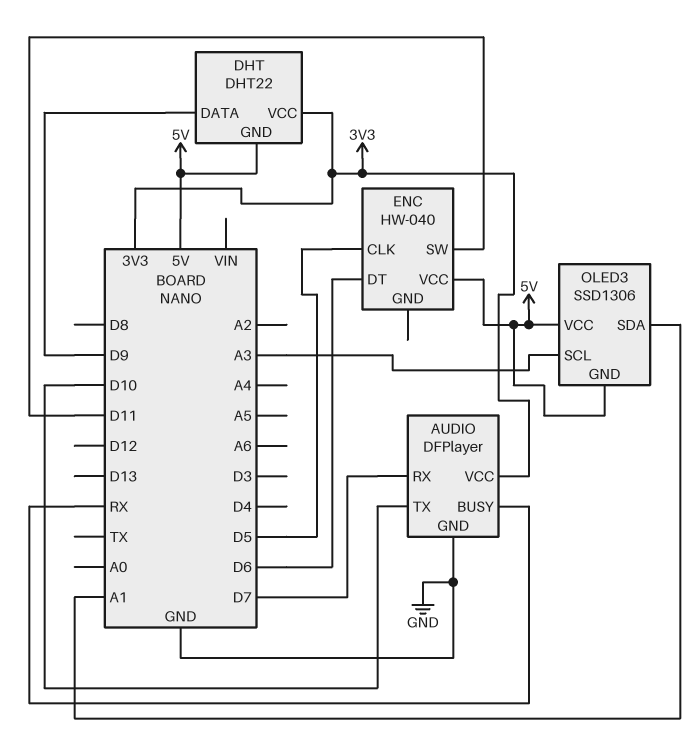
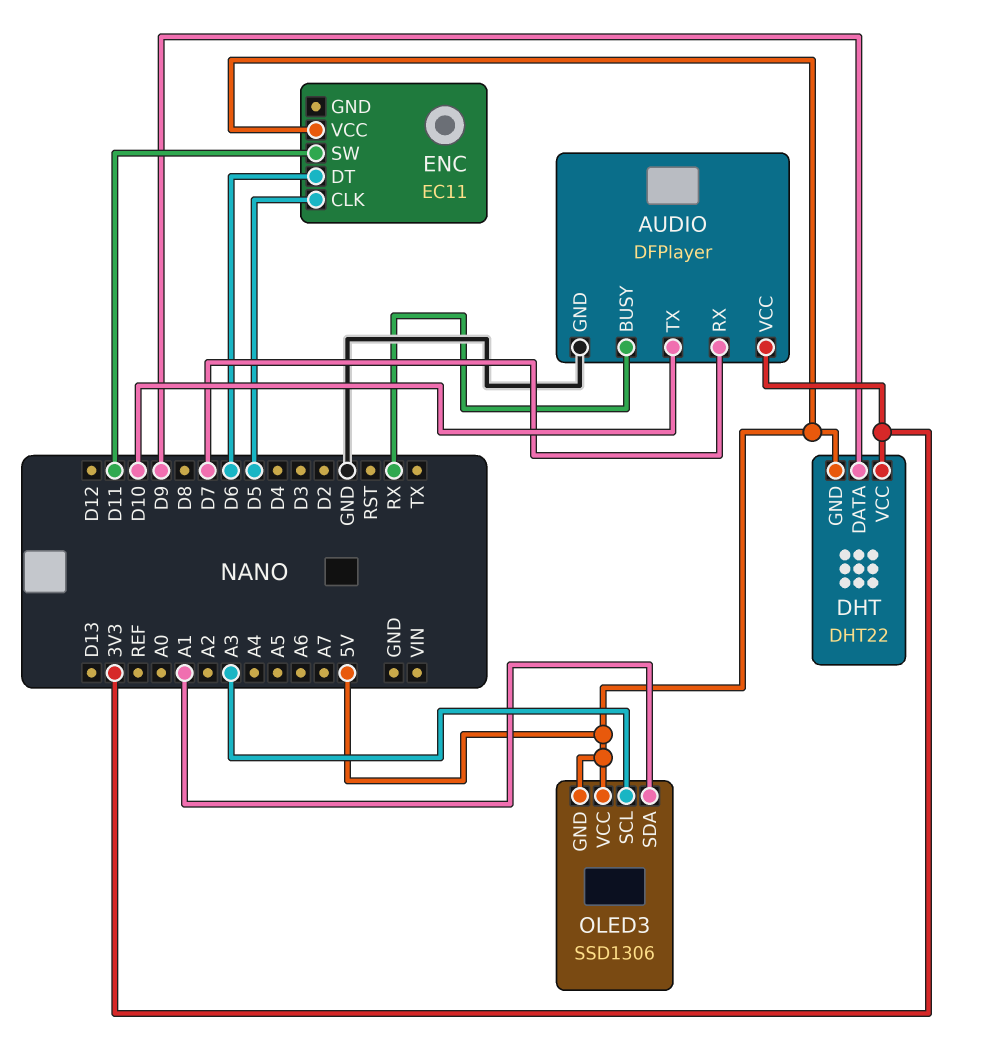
ENC: HW-040 -> EC11

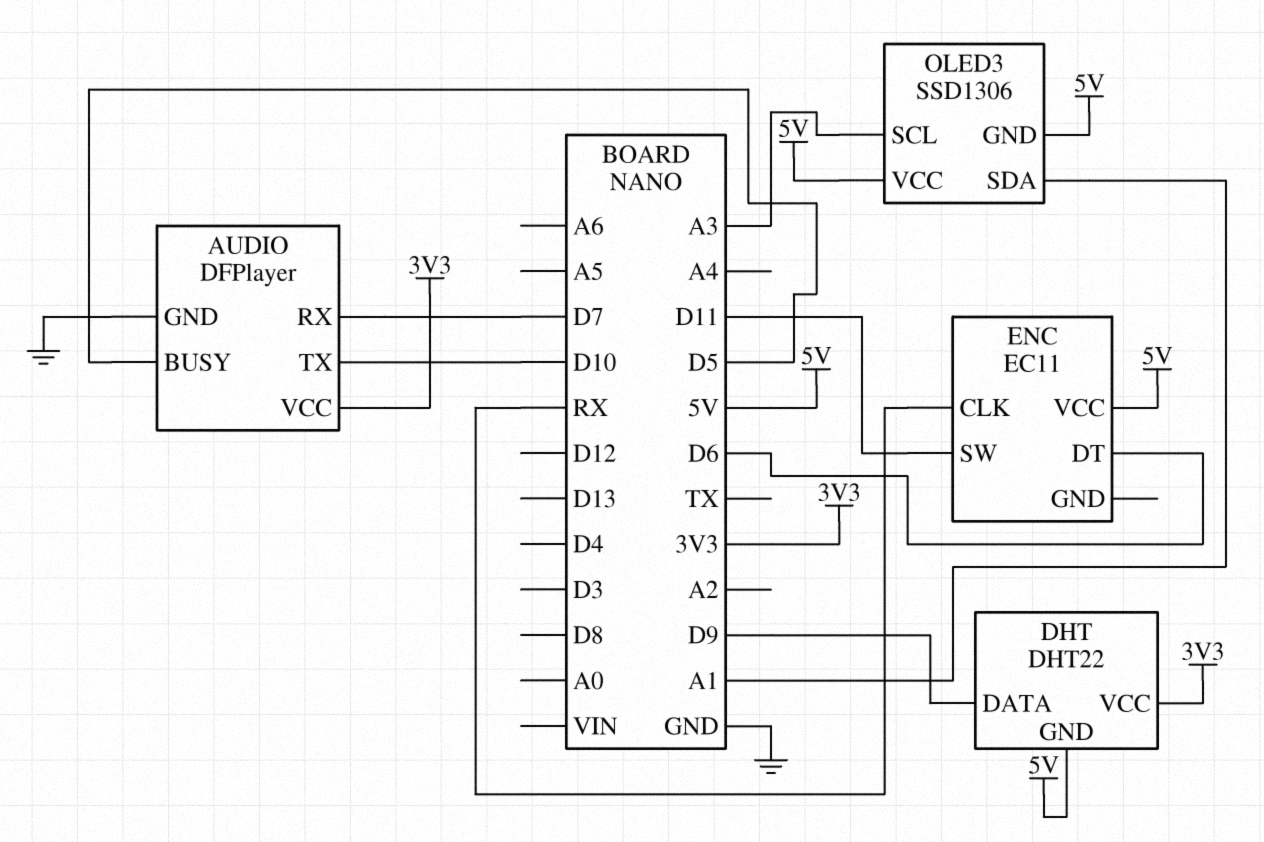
AUDIO pin BUSY: RX -> D5
ENC pin CLK: D5 -> RX

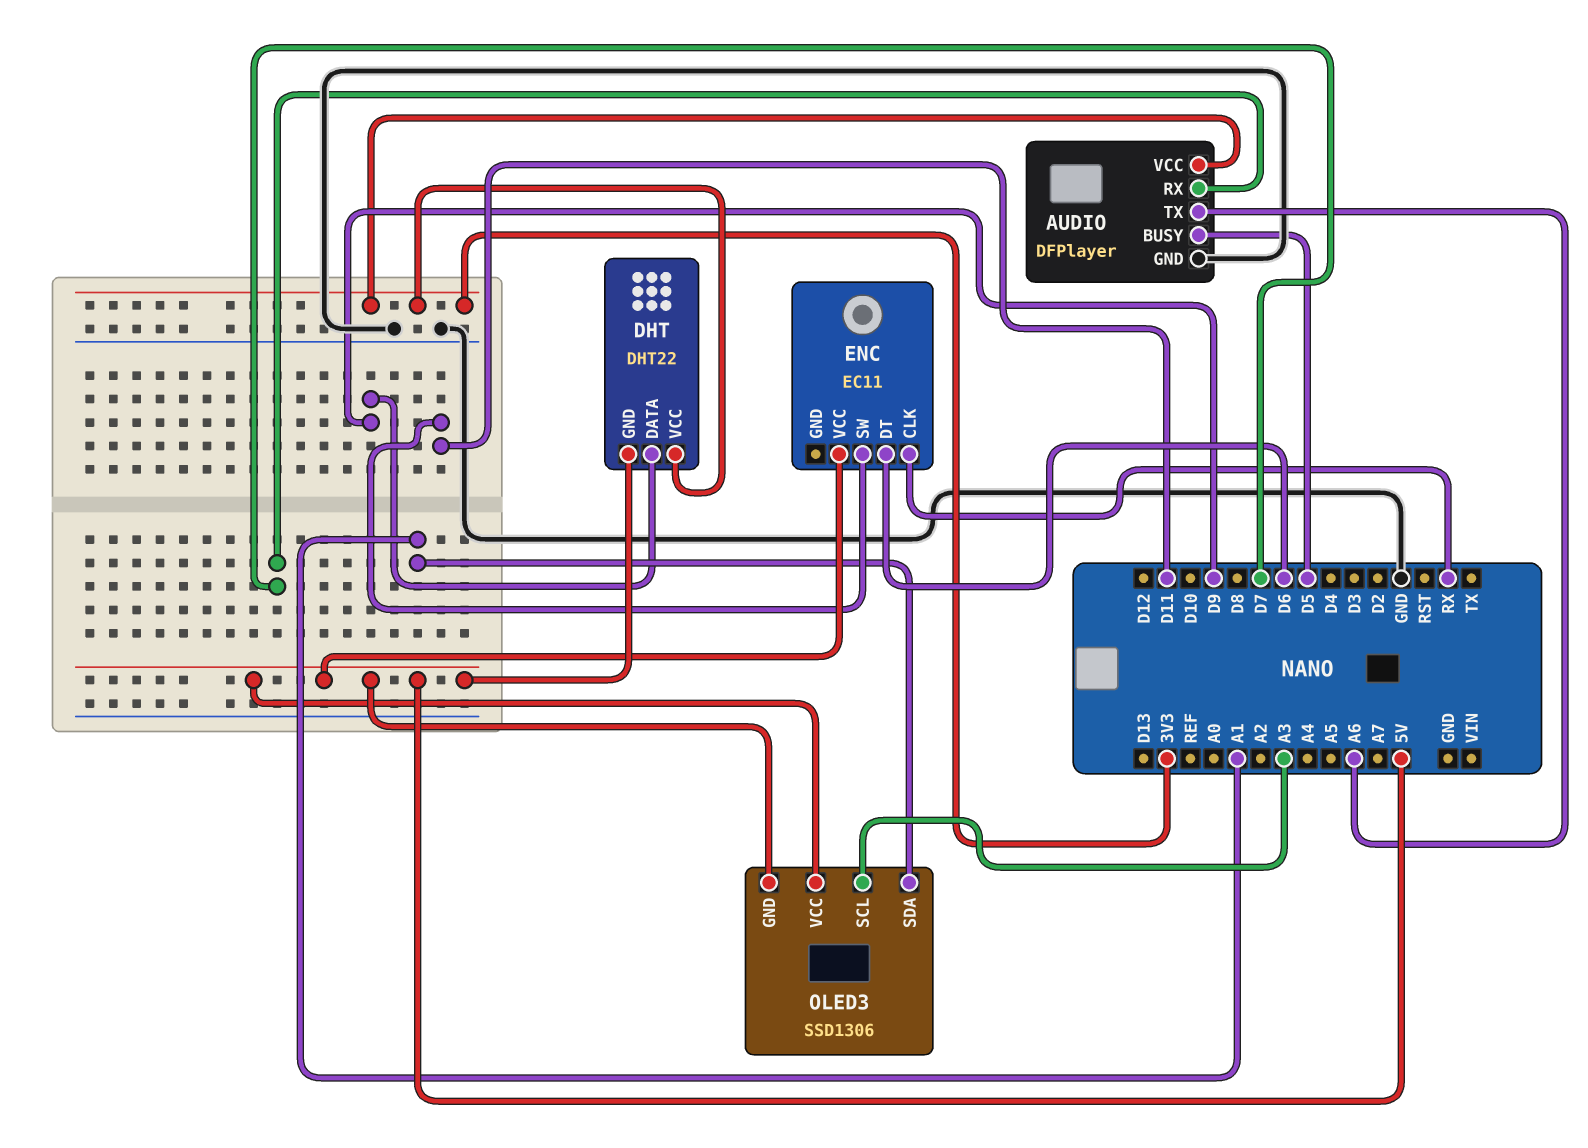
AUDIO pin TX: D10 -> A6

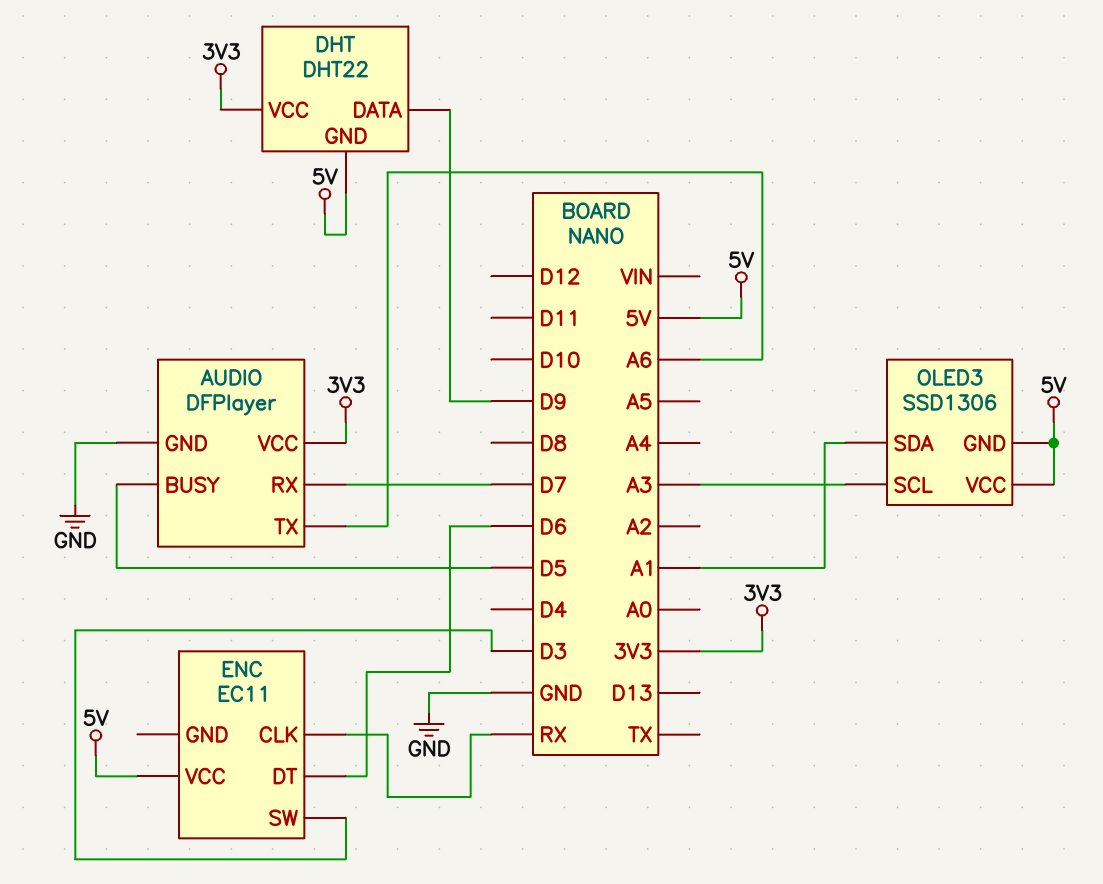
ENC pin SW: D11 -> D3

